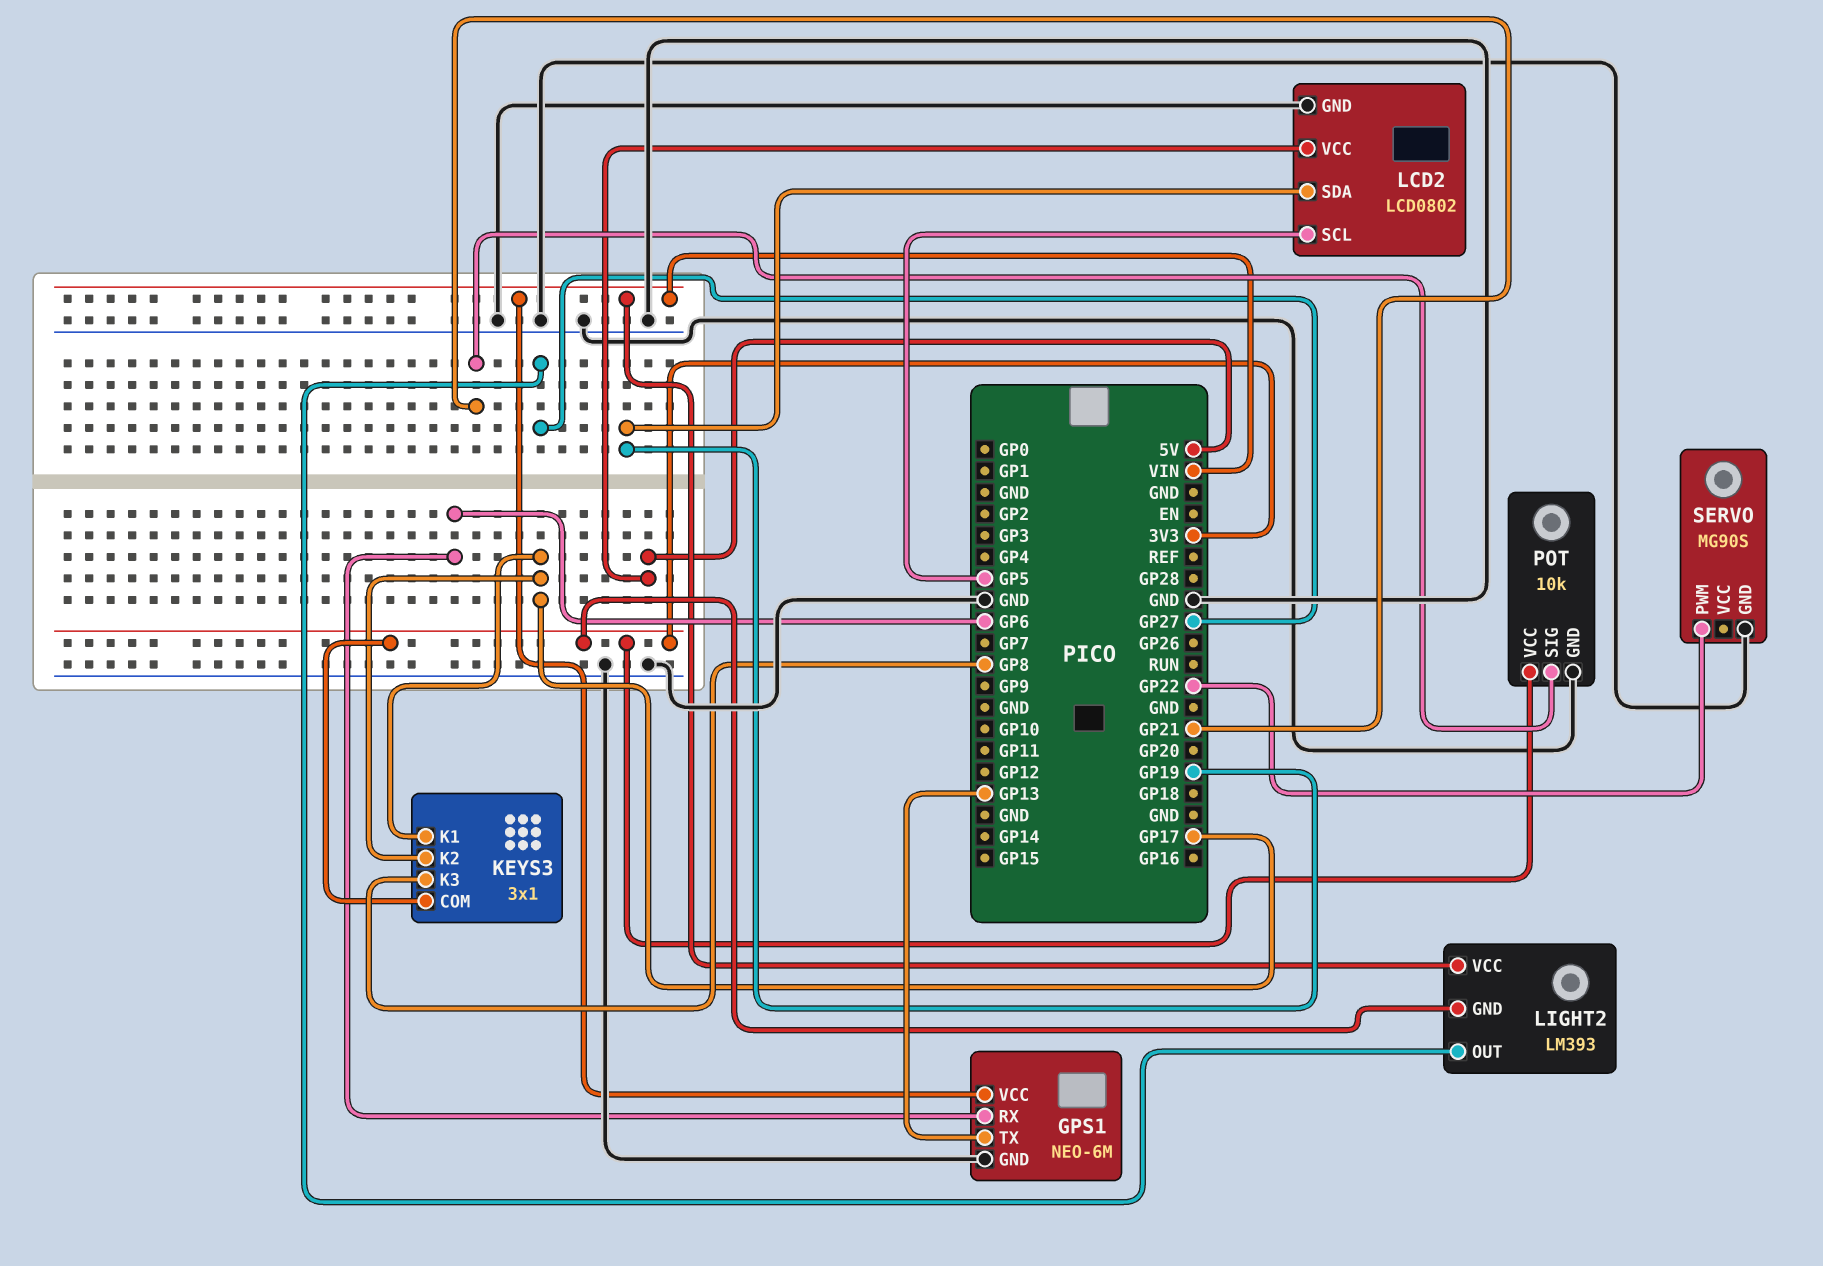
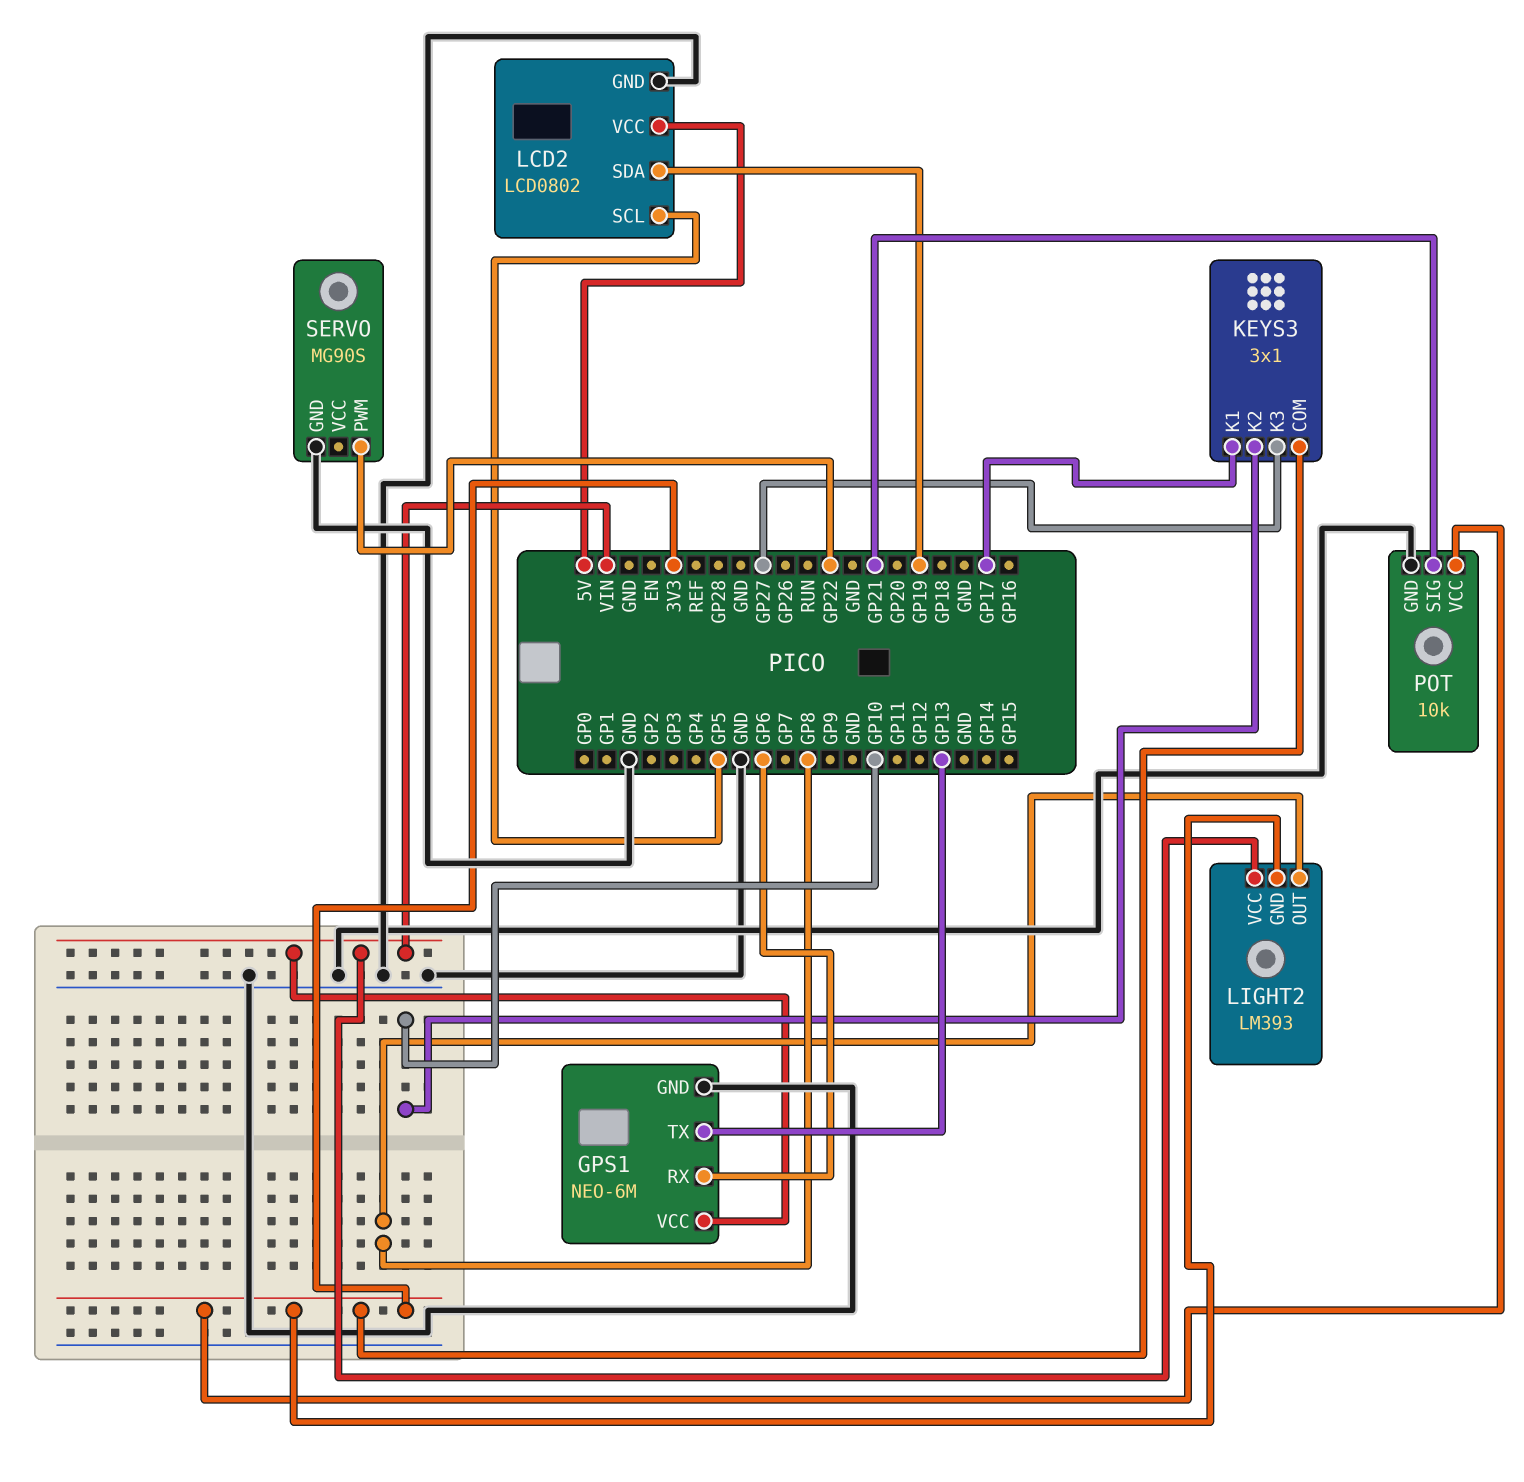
KEYS3 pin K2: GP17 -> GP10
KEYS3 pin K3: GP8 -> GP27
LIGHT2 pin OUT: GP27 -> GP8

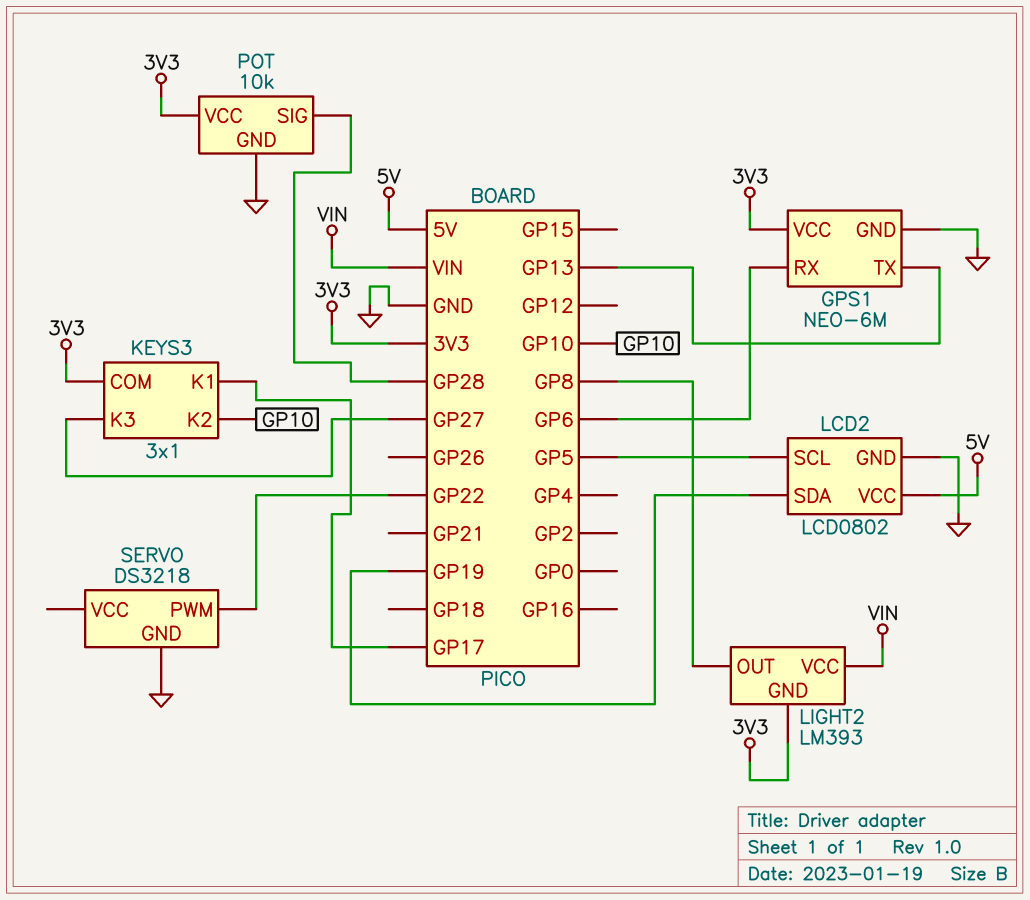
GPS1 pin VCC: VIN -> 3V3
POT pin SIG: GP21 -> GP28
SERVO: MG90S -> DS3218

